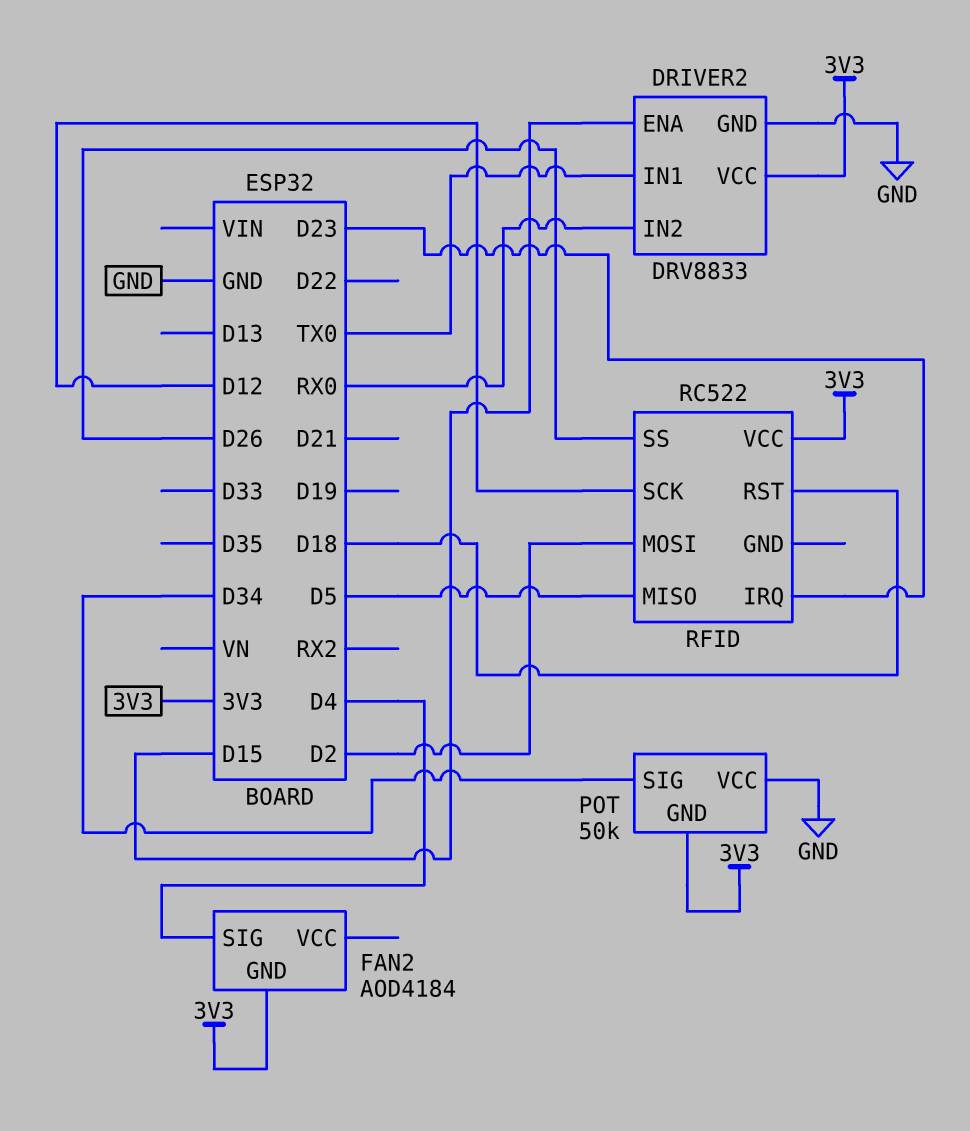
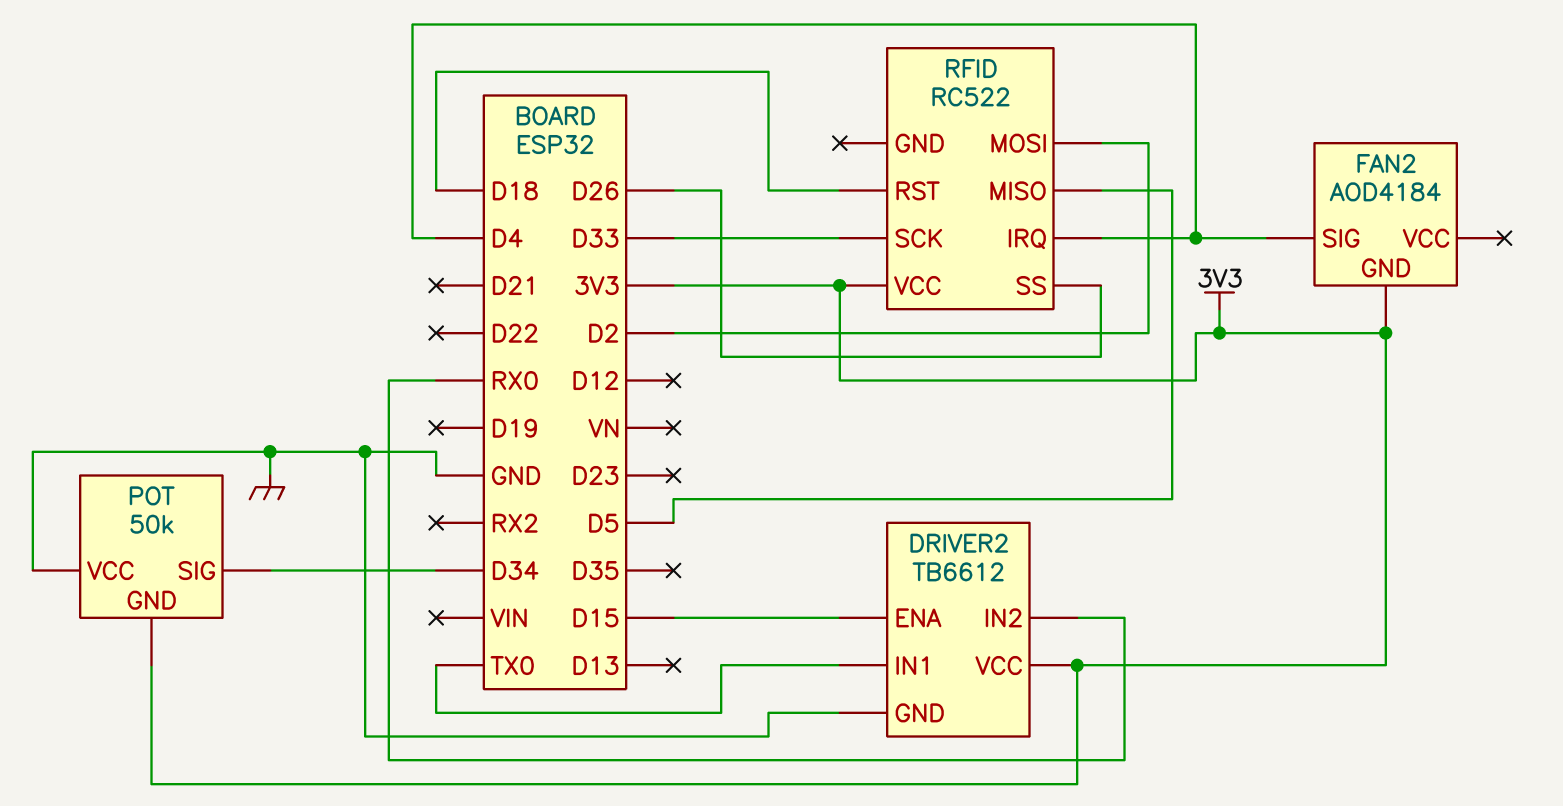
DRIVER2: DRV8833 -> TB6612
RFID pin IRQ: D23 -> D4
RFID pin SCK: D12 -> D33

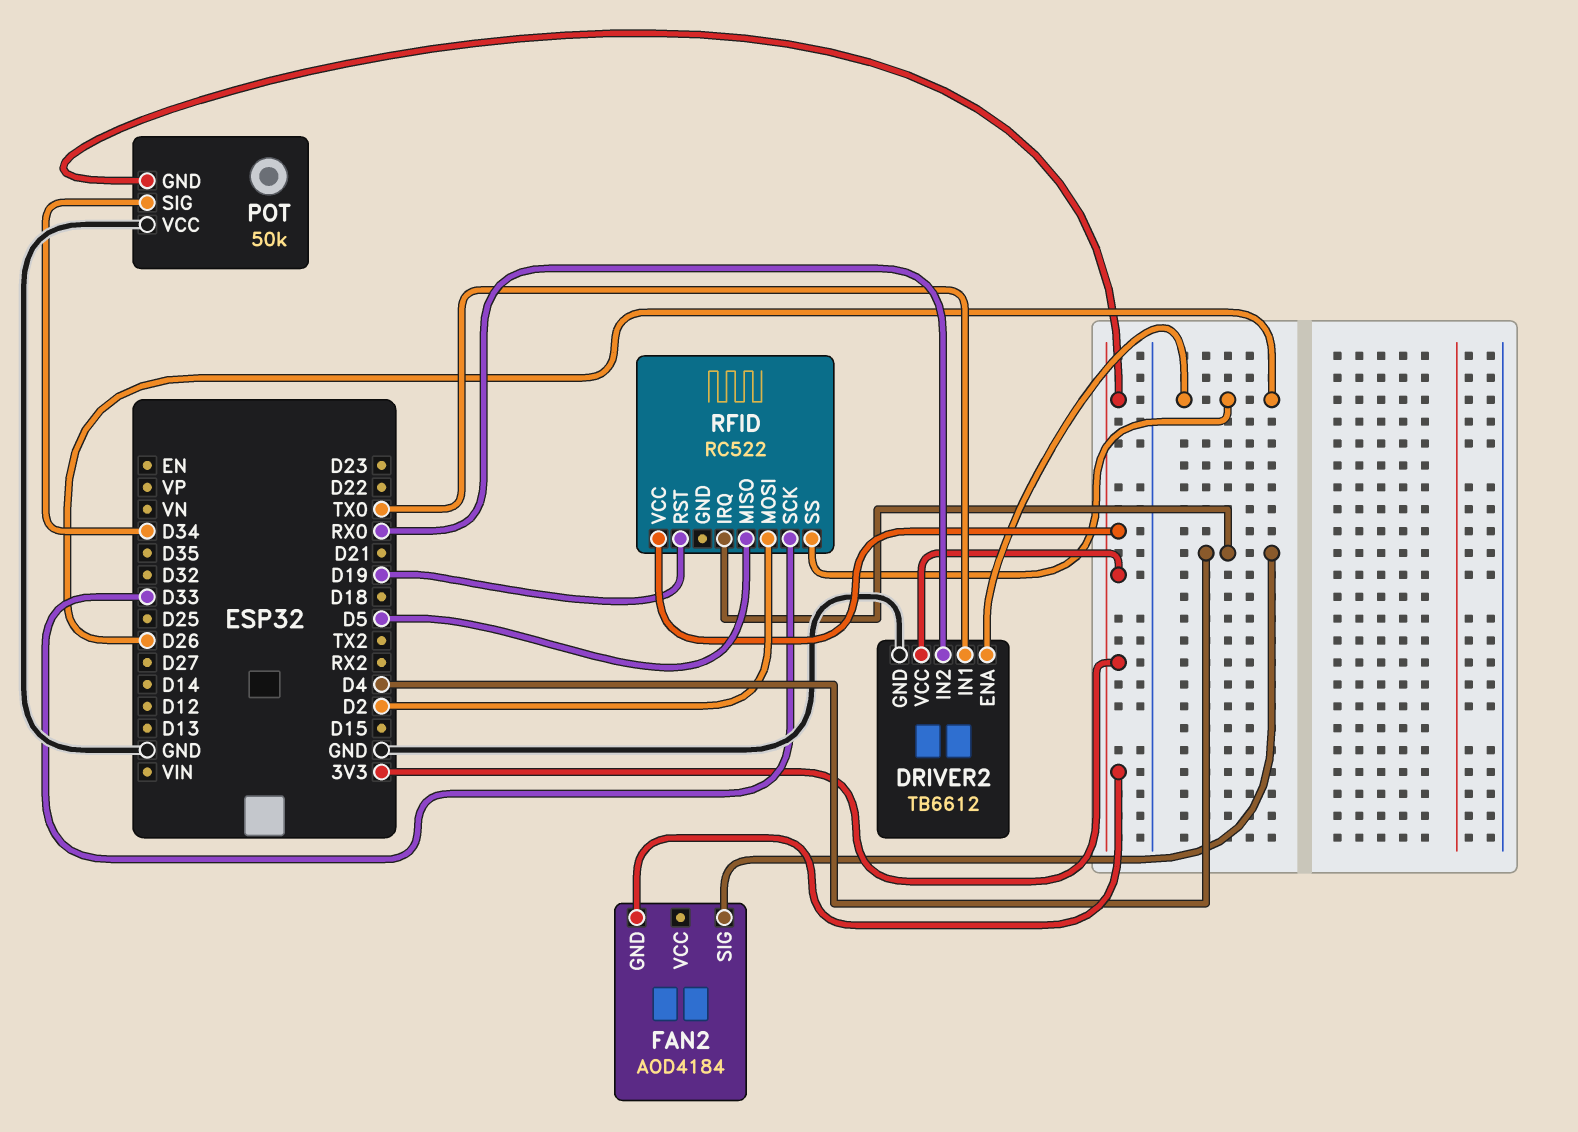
DRIVER2 pin ENA: D15 -> D26
RFID pin RST: D18 -> D19

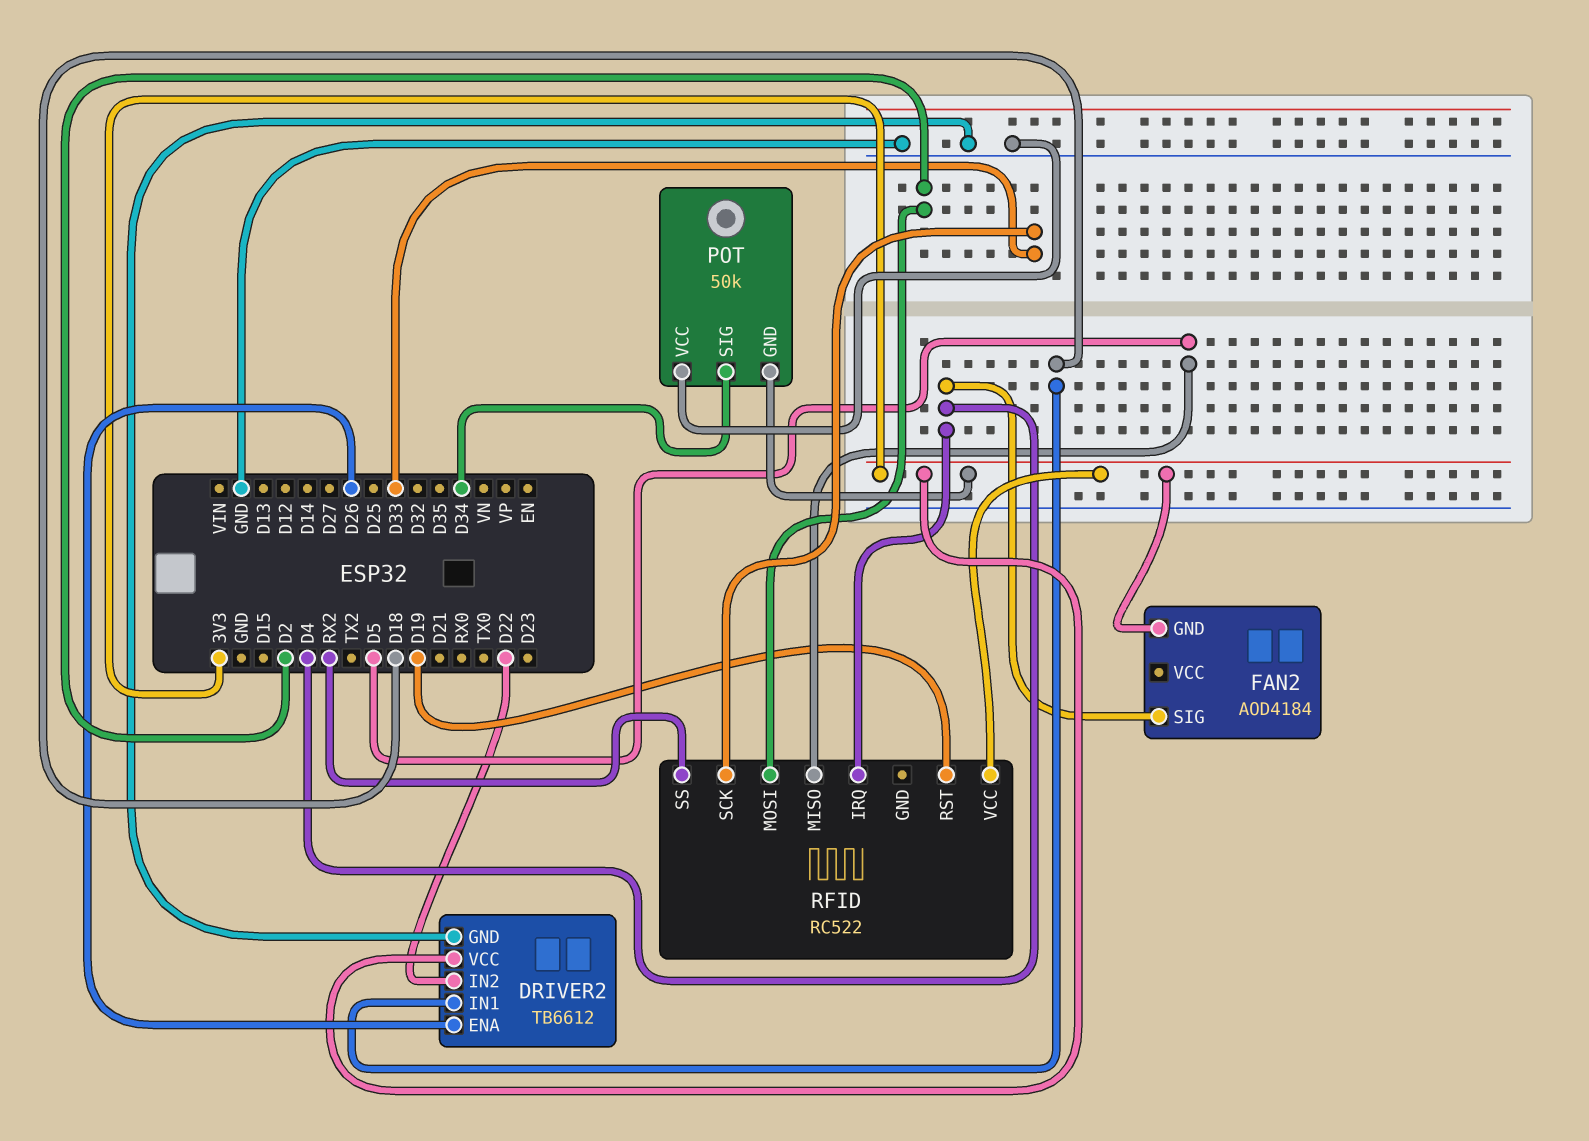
DRIVER2 pin IN1: TX0 -> D18
DRIVER2 pin IN2: RX0 -> D22
RFID pin SS: D26 -> RX2

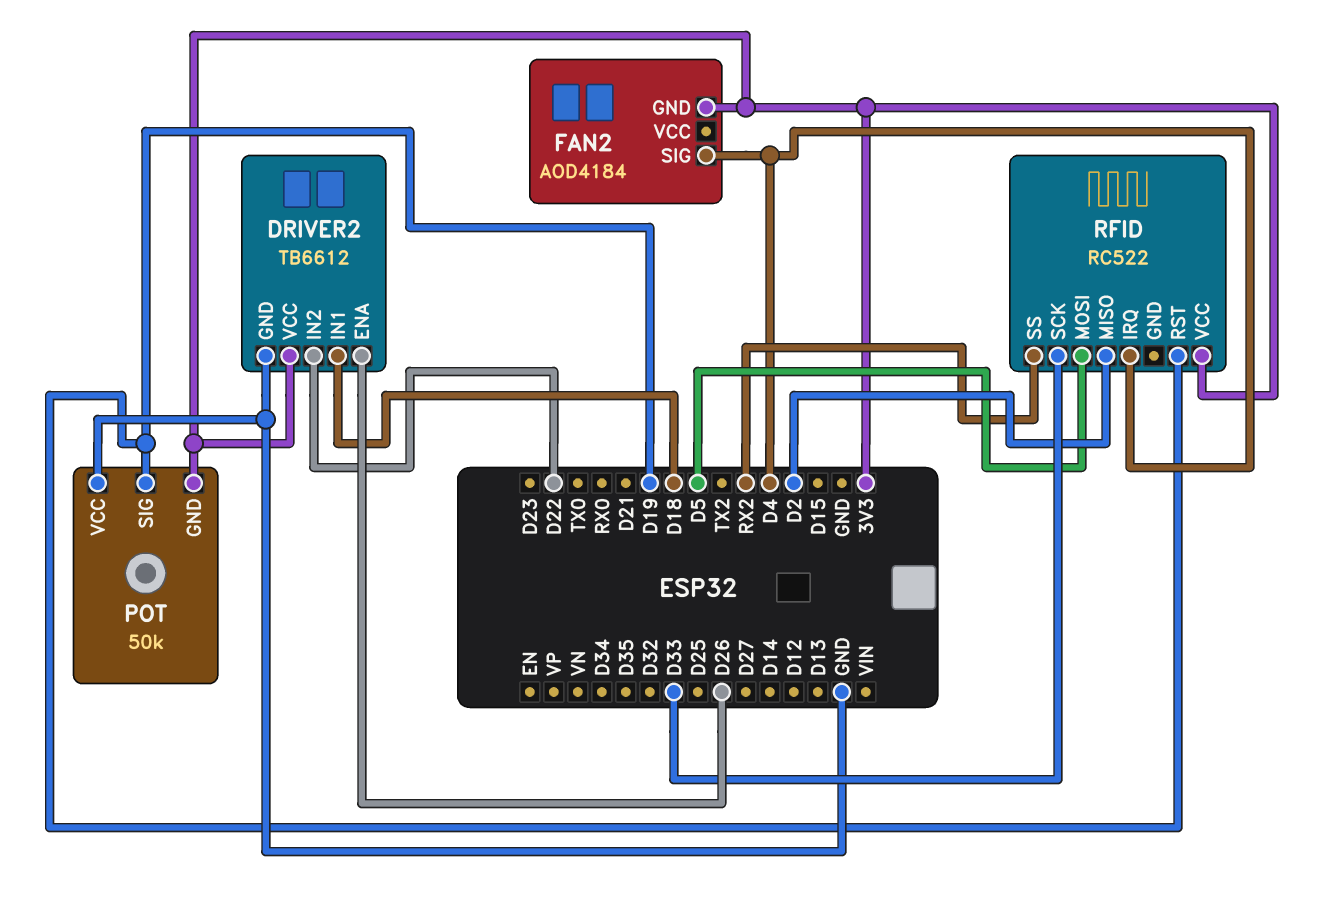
POT pin SIG: D34 -> D19
RFID pin MISO: D5 -> D2
RFID pin MOSI: D2 -> D5

